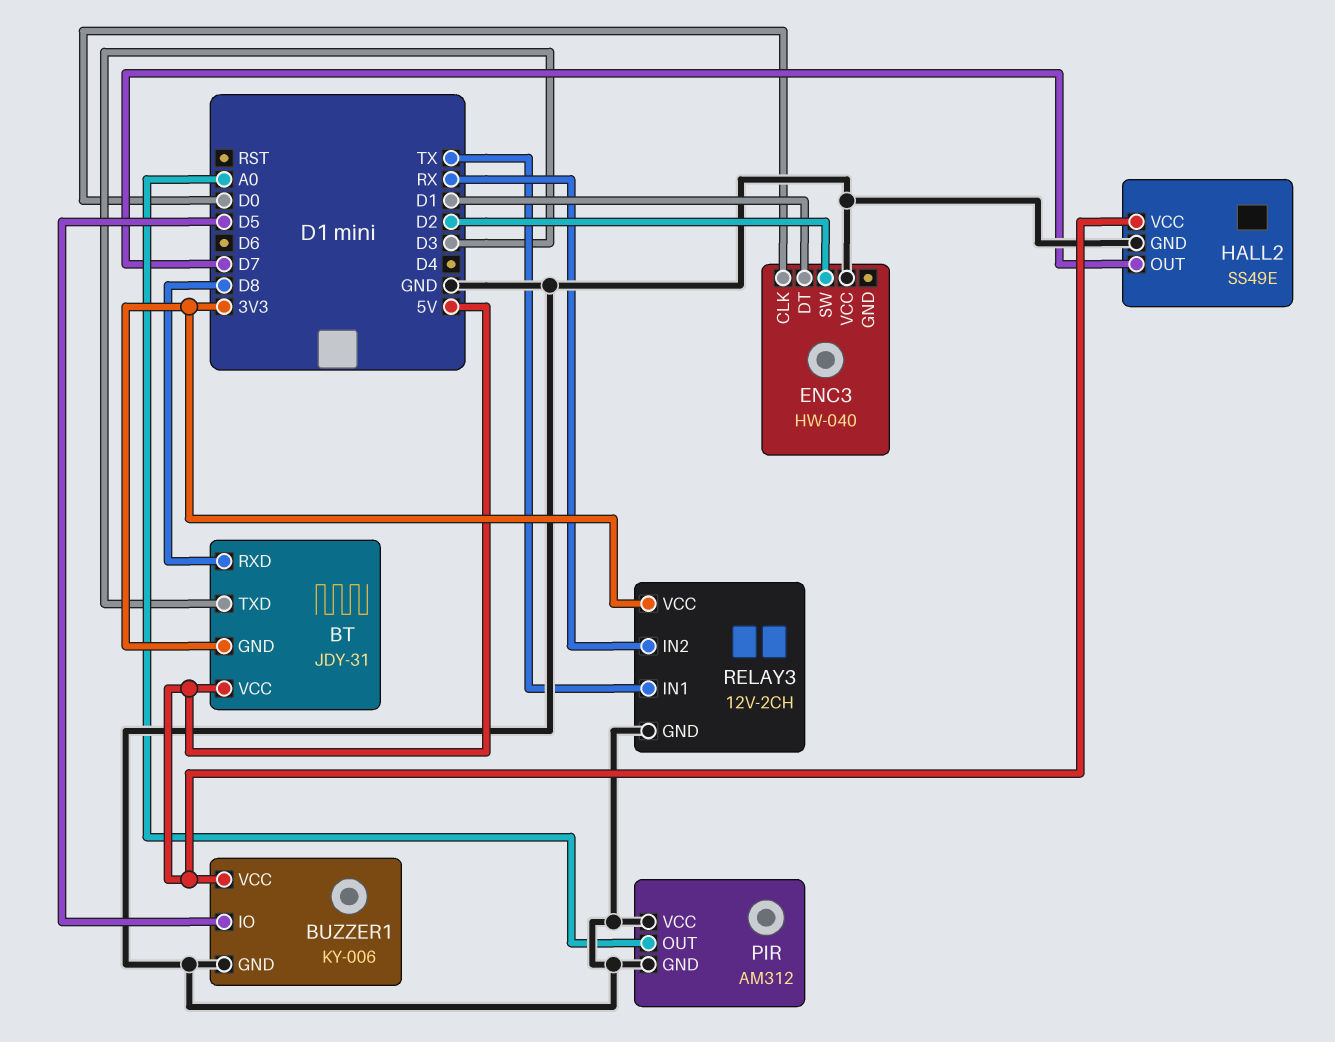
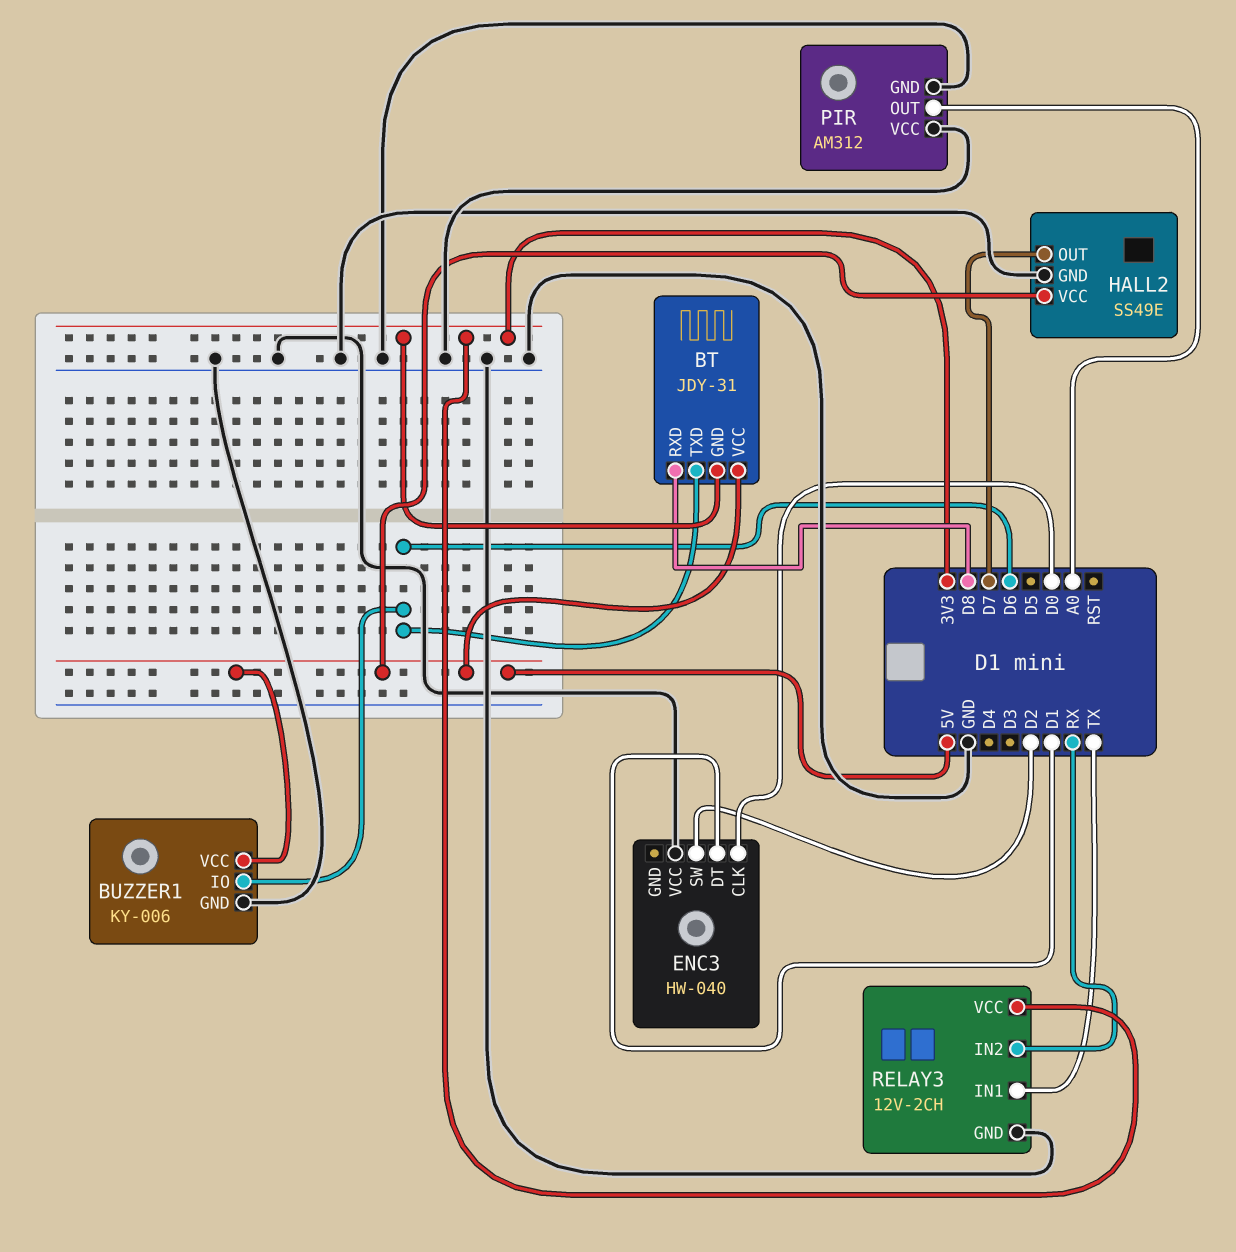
BT pin TXD: D3 -> D6
BUZZER1 pin IO: D5 -> D6

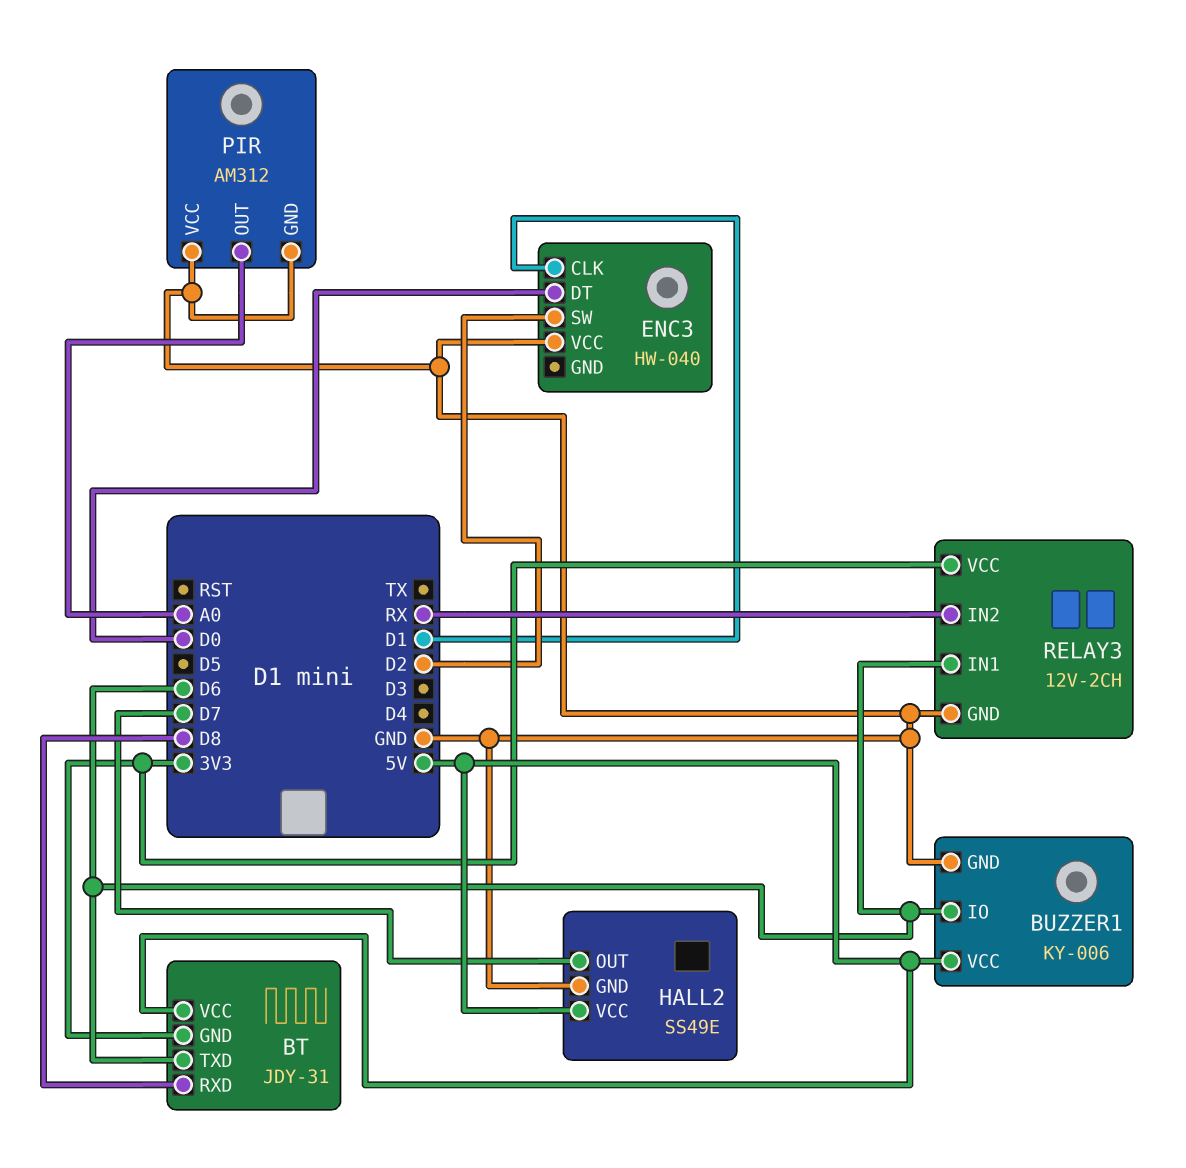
ENC3 pin CLK: D0 -> D1
ENC3 pin DT: D1 -> D0
RELAY3 pin IN1: TX -> D6

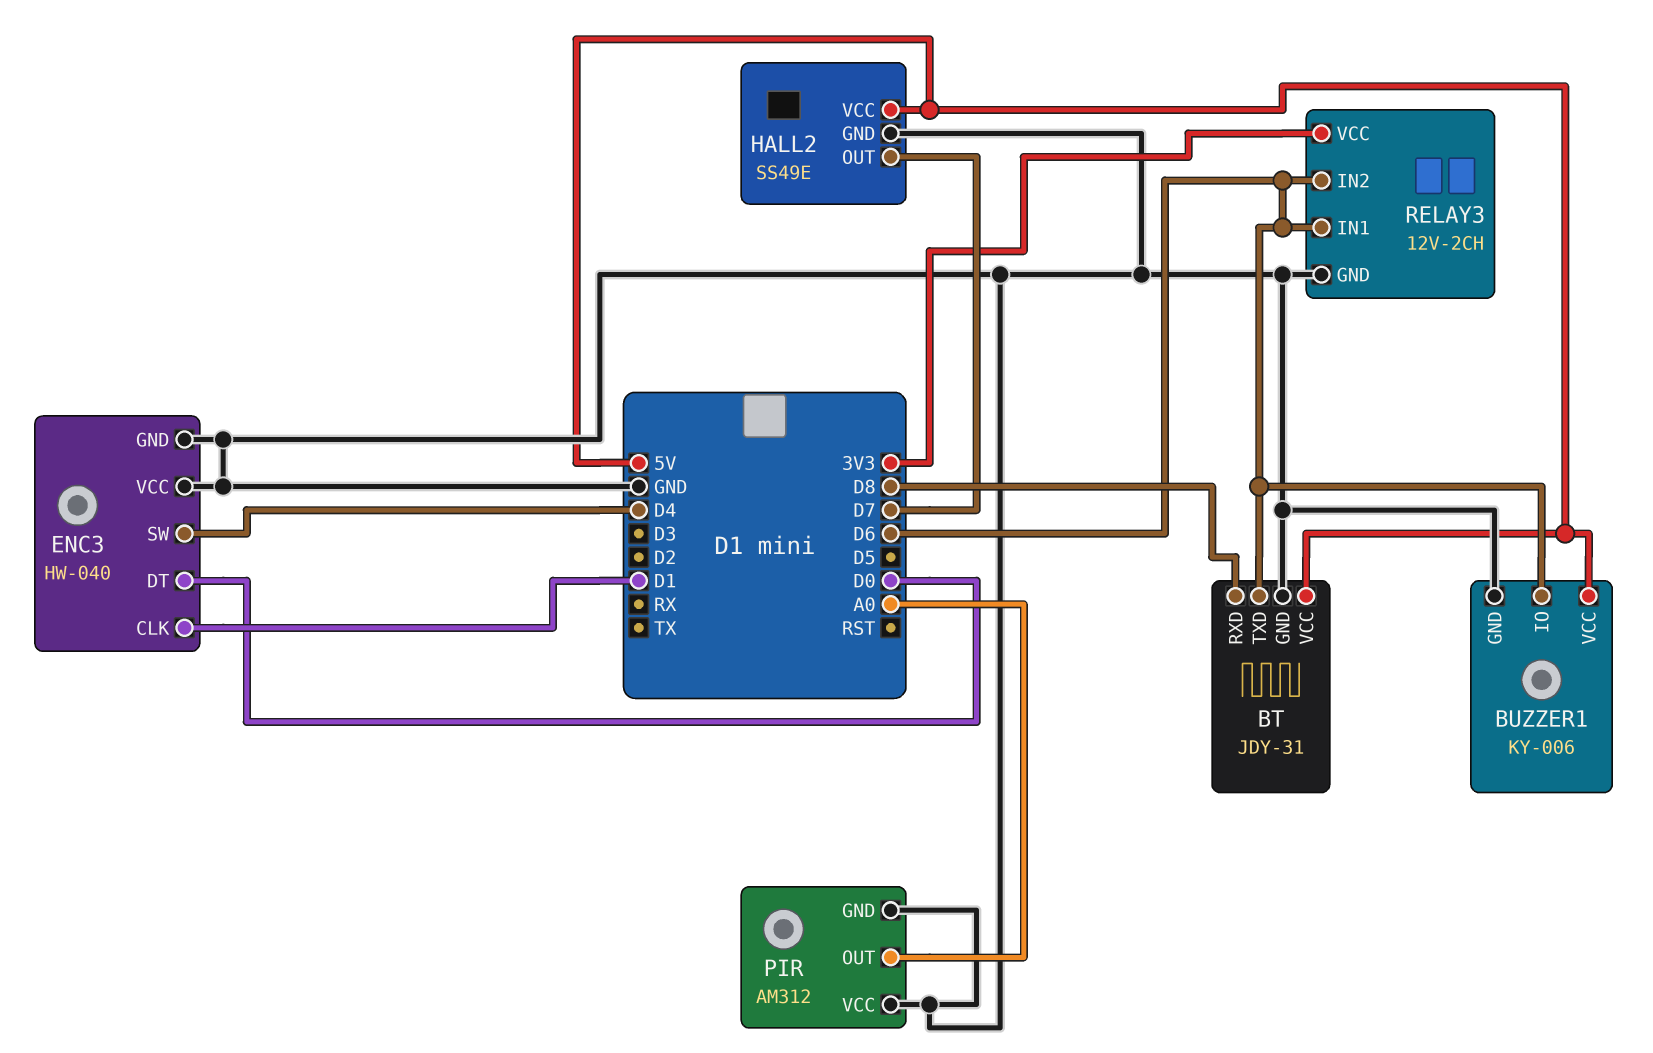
BT pin GND: 3V3 -> GND
ENC3 pin GND: none -> GND
ENC3 pin SW: D2 -> D4
RELAY3 pin IN2: RX -> D6

